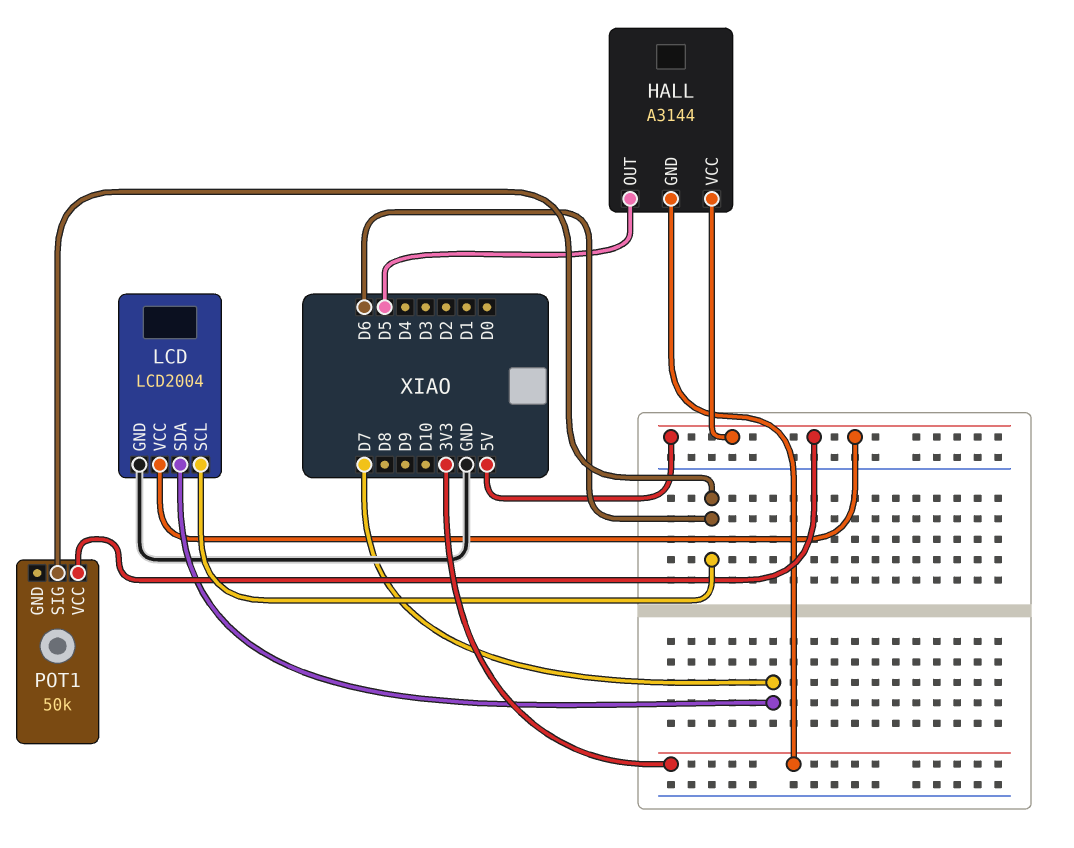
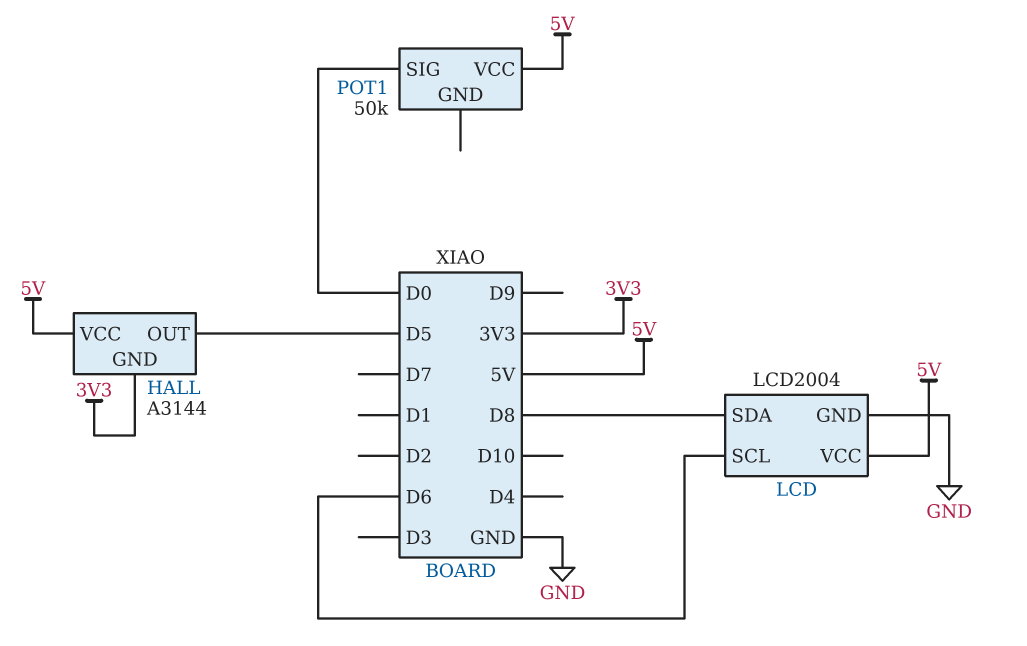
LCD pin SDA: D7 -> D8
POT1 pin SIG: D6 -> D0

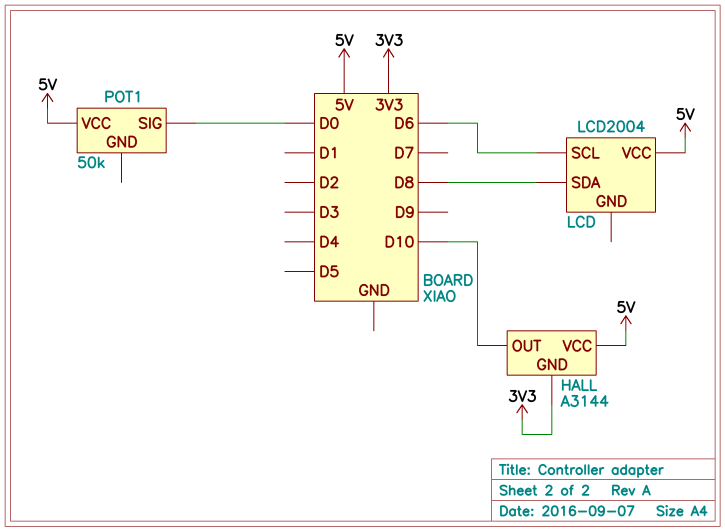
HALL pin OUT: D5 -> D10
LCD pin GND: GND -> none

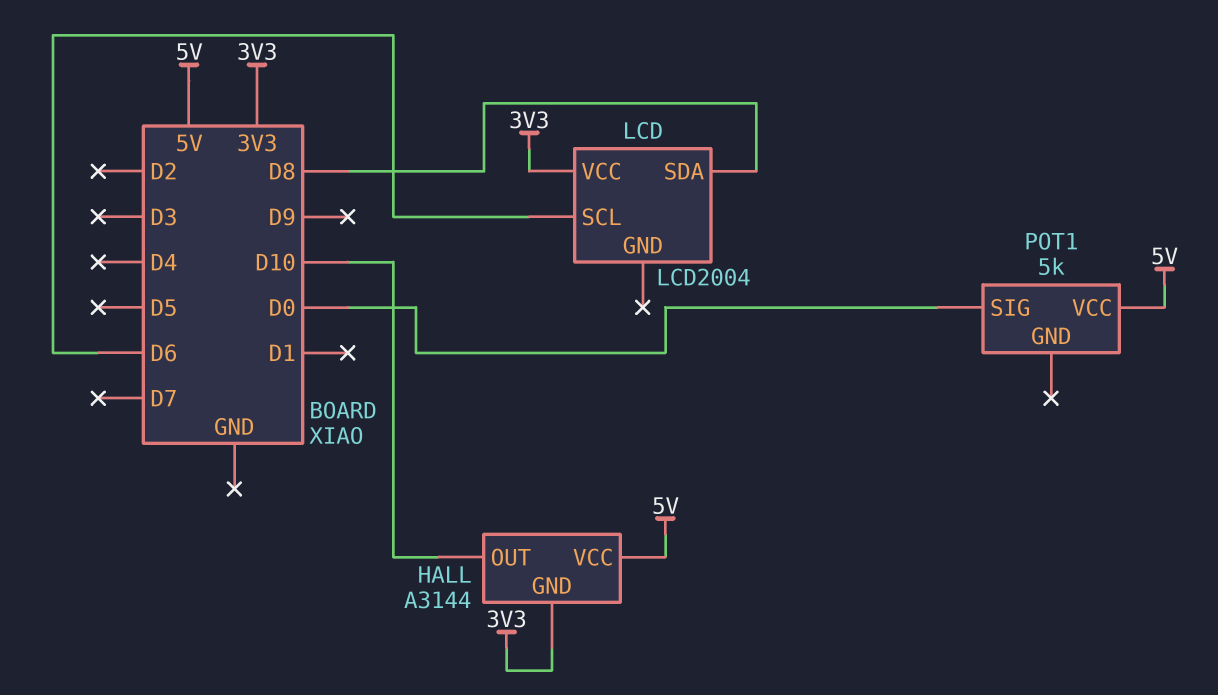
LCD pin VCC: 5V -> 3V3
POT1: 50k -> 5k

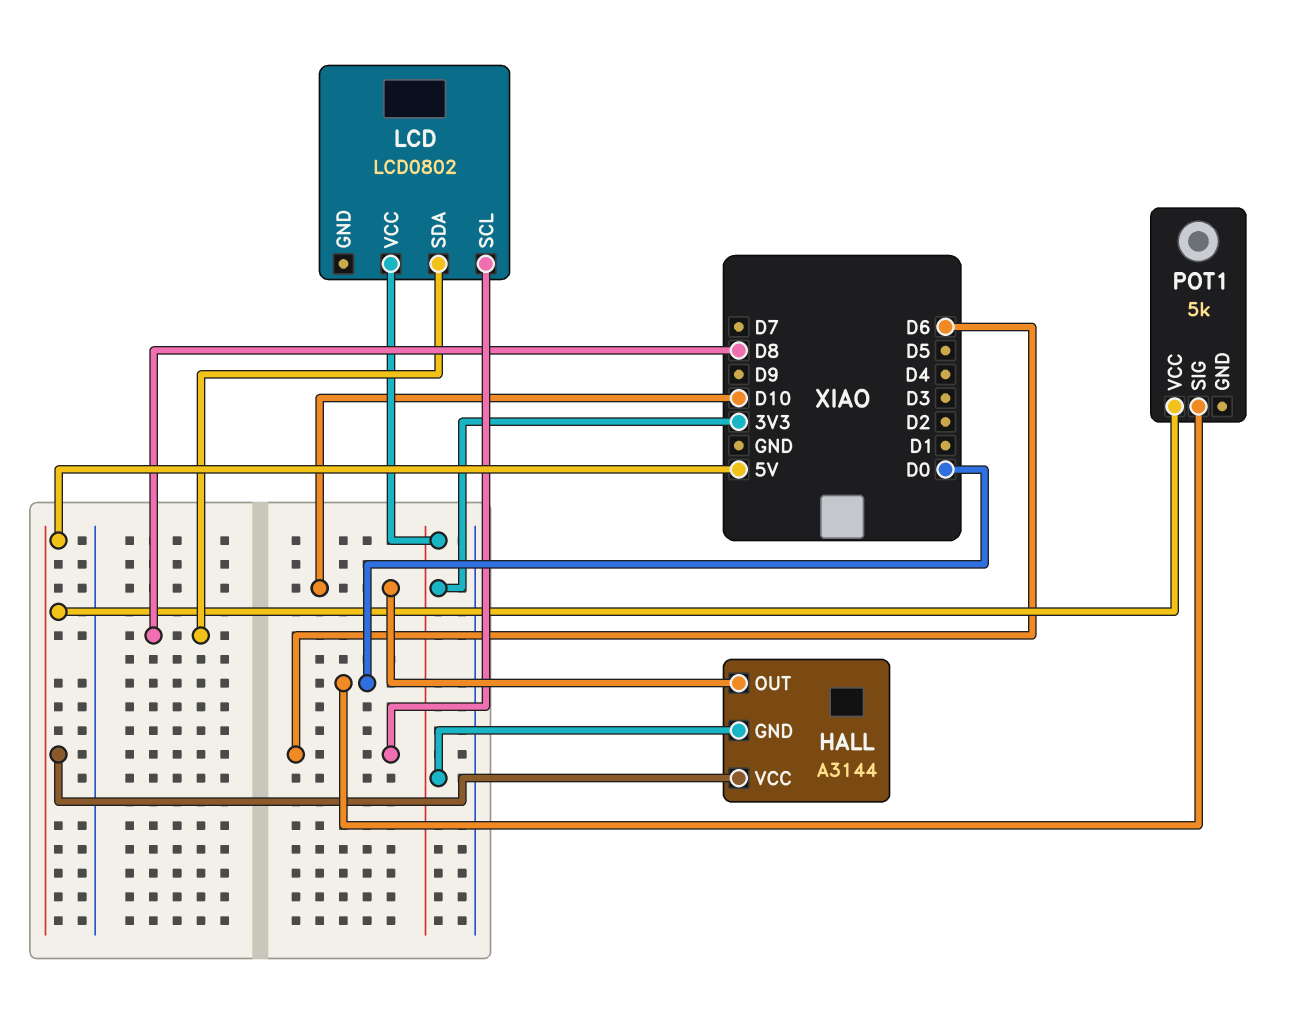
LCD: LCD2004 -> LCD0802

